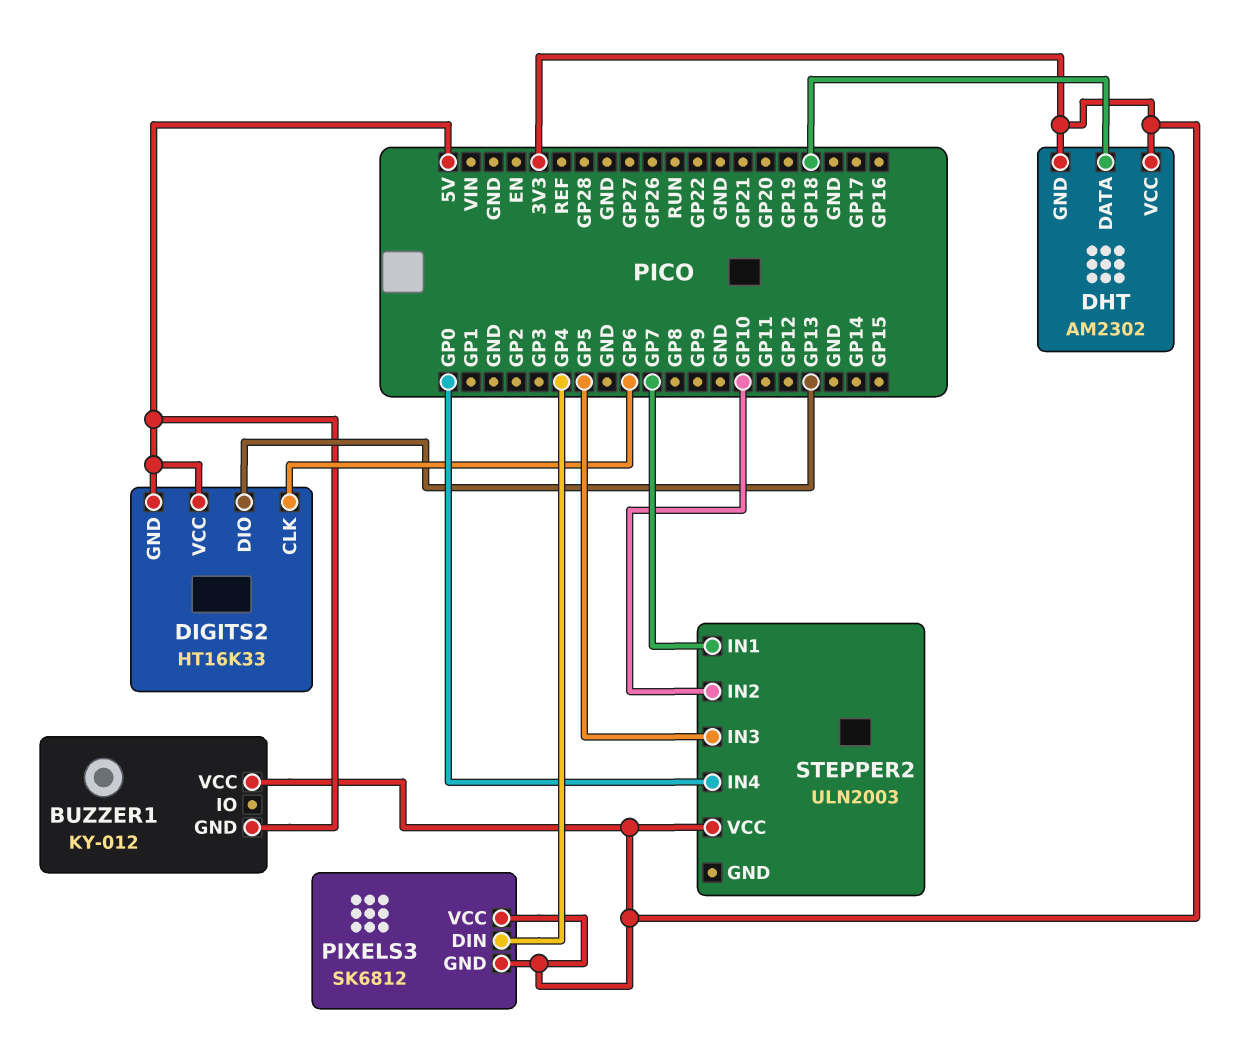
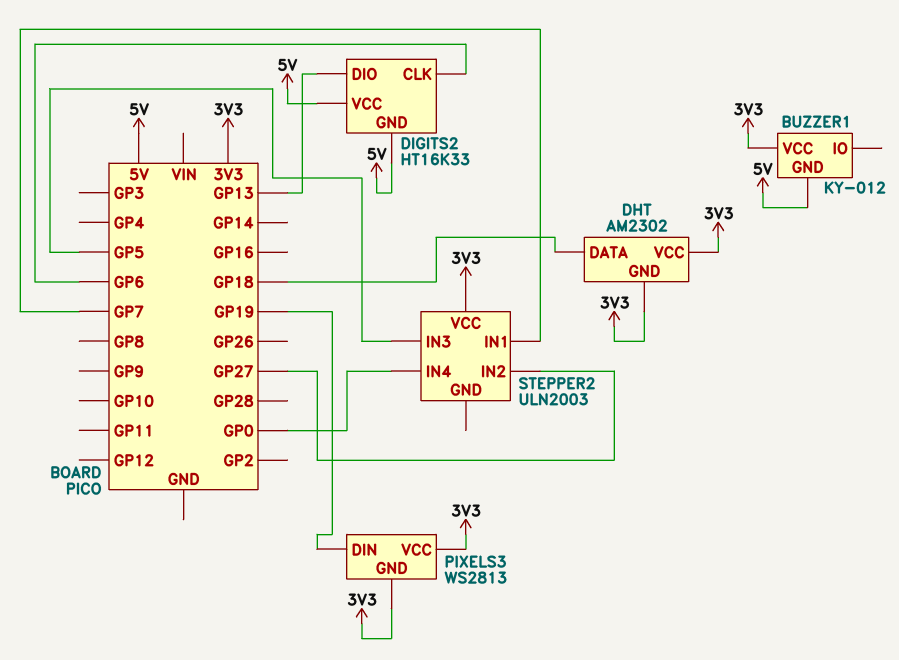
PIXELS3: SK6812 -> WS2813
PIXELS3 pin DIN: GP4 -> GP19
STEPPER2 pin IN2: GP10 -> GP27

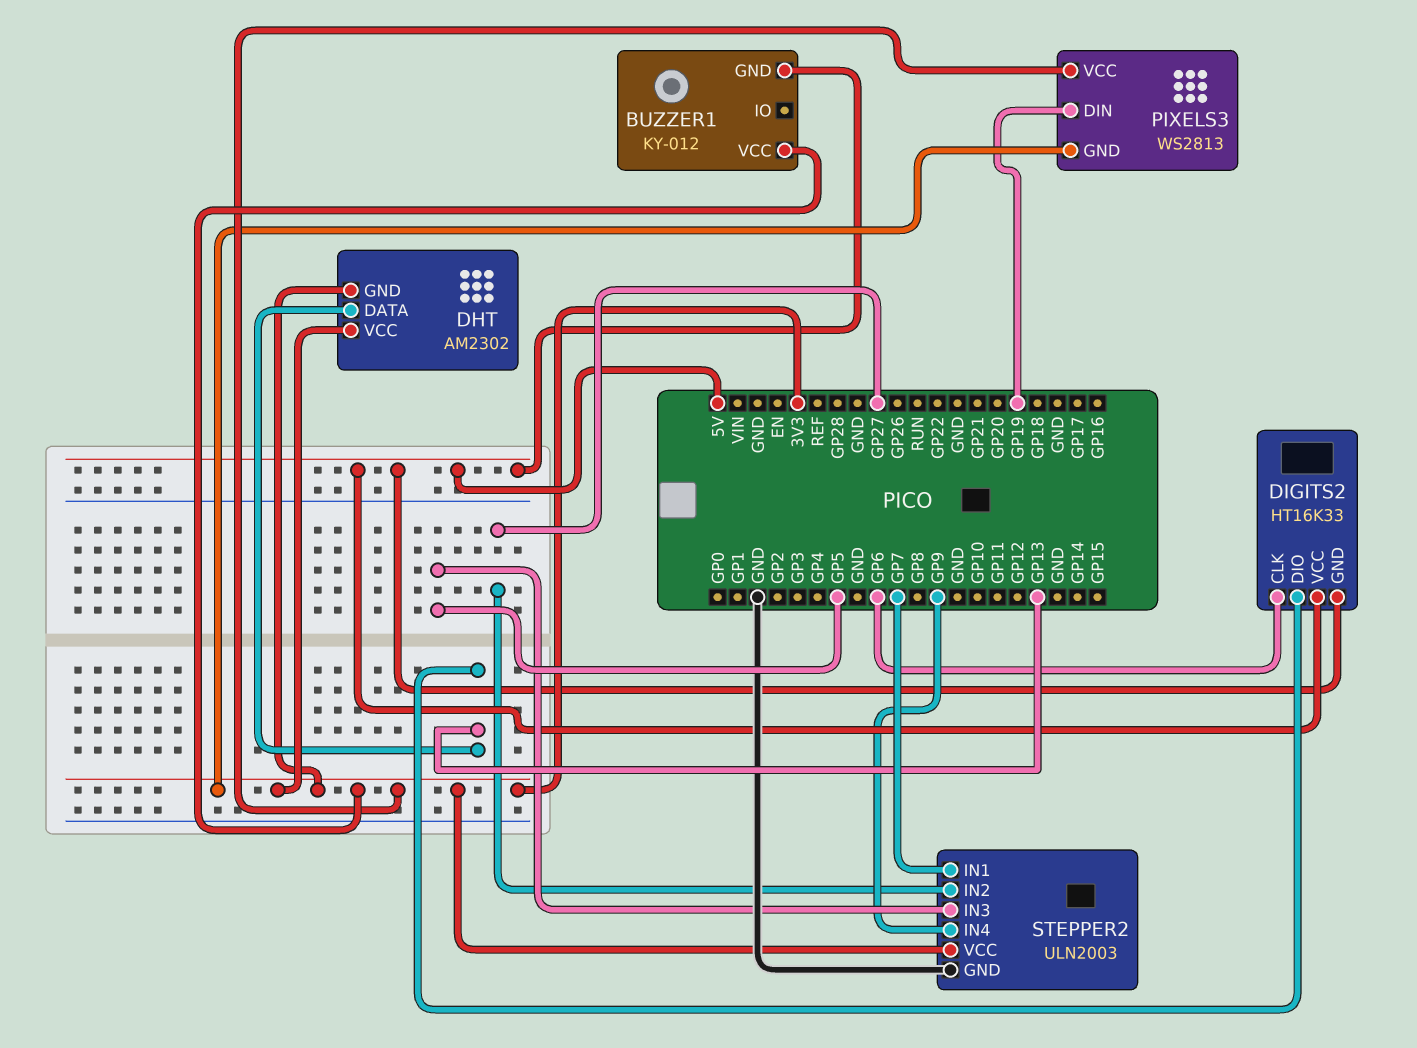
DHT pin DATA: GP18 -> GP13
STEPPER2 pin GND: none -> GND
STEPPER2 pin IN4: GP0 -> GP9

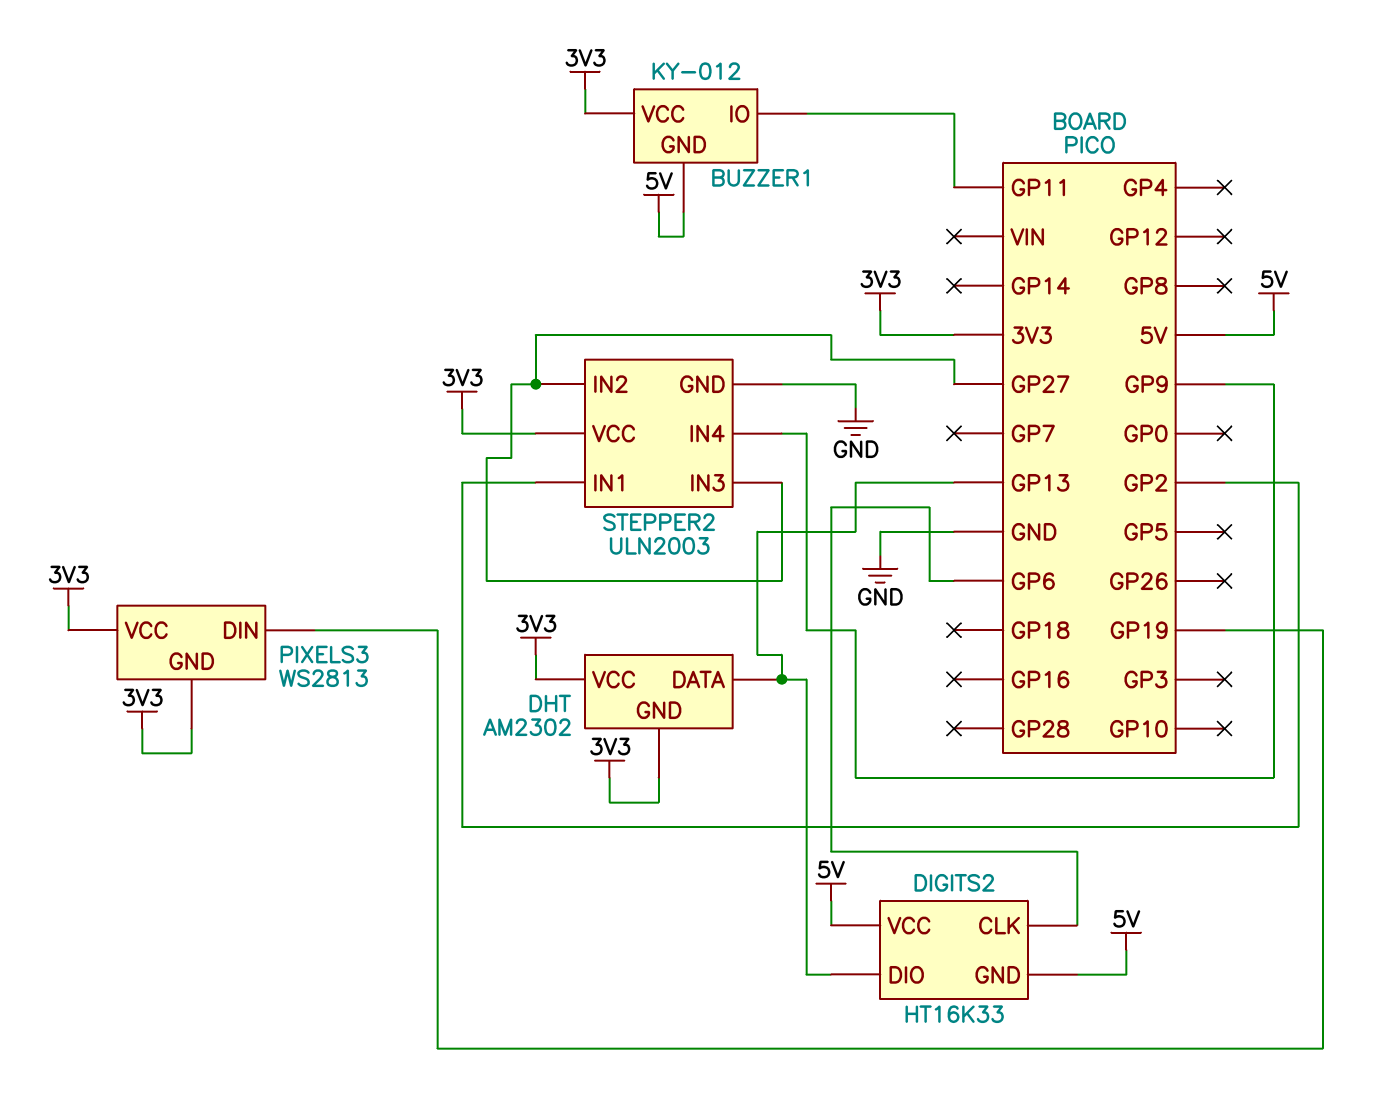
BUZZER1 pin IO: none -> GP11
STEPPER2 pin IN1: GP7 -> GP2
STEPPER2 pin IN3: GP5 -> GP27

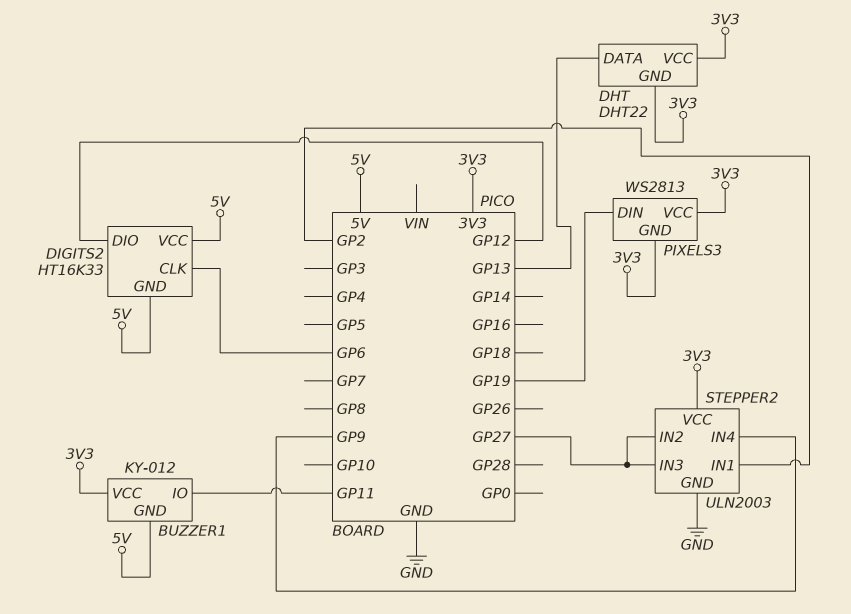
DHT: AM2302 -> DHT22
DIGITS2 pin DIO: GP13 -> GP12

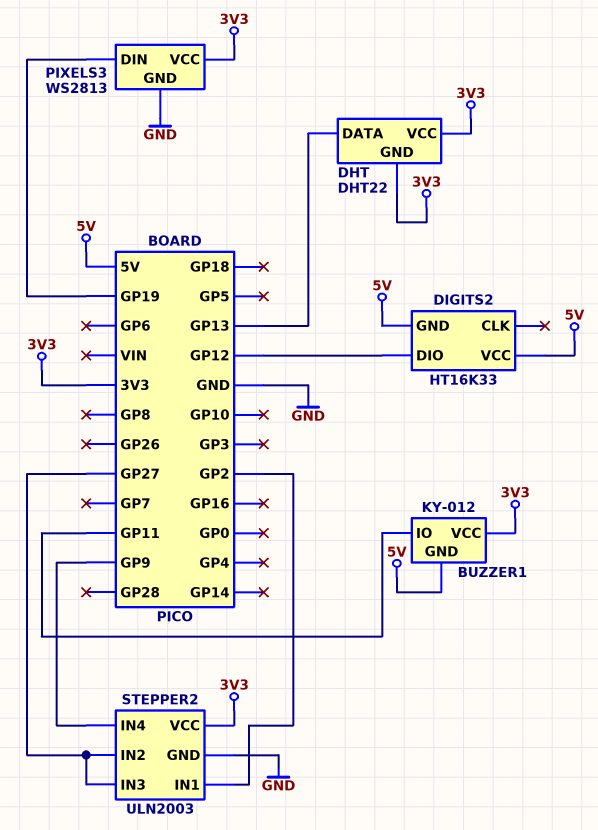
DIGITS2 pin CLK: GP6 -> none
PIXELS3 pin GND: 3V3 -> GND

